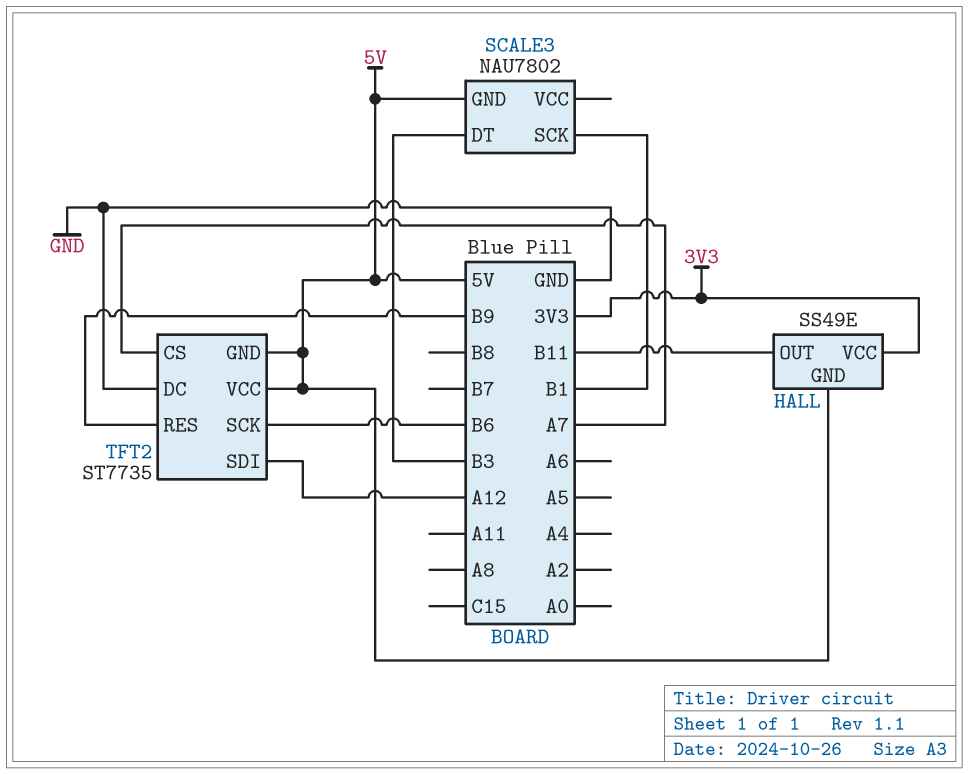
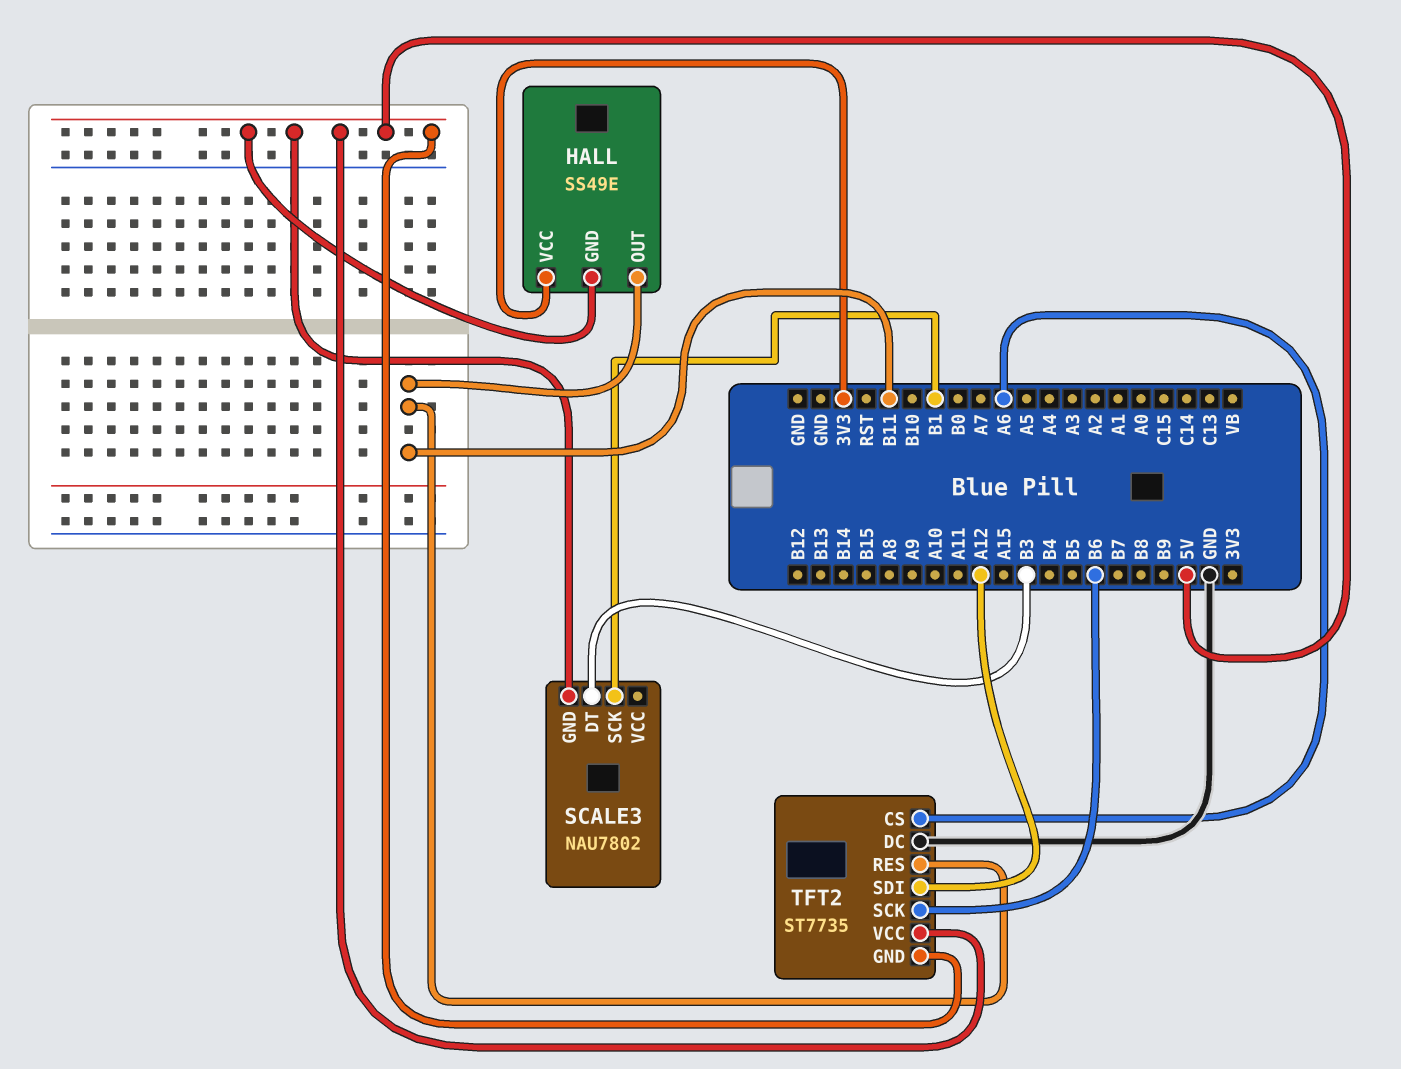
TFT2 pin CS: A7 -> A6
TFT2 pin RES: B9 -> B11

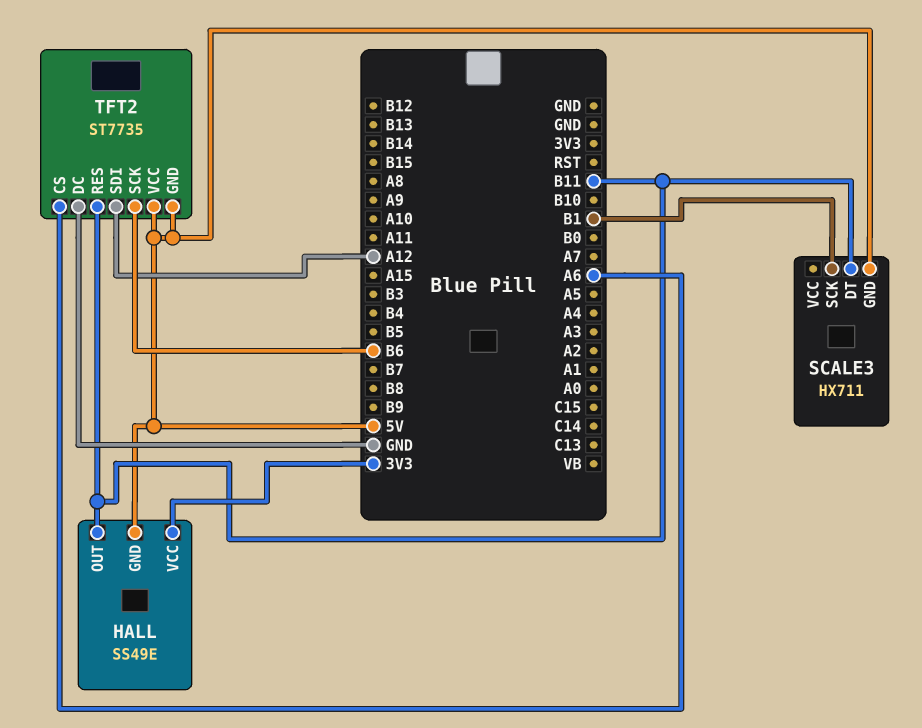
SCALE3: NAU7802 -> HX711
SCALE3 pin DT: B3 -> B11

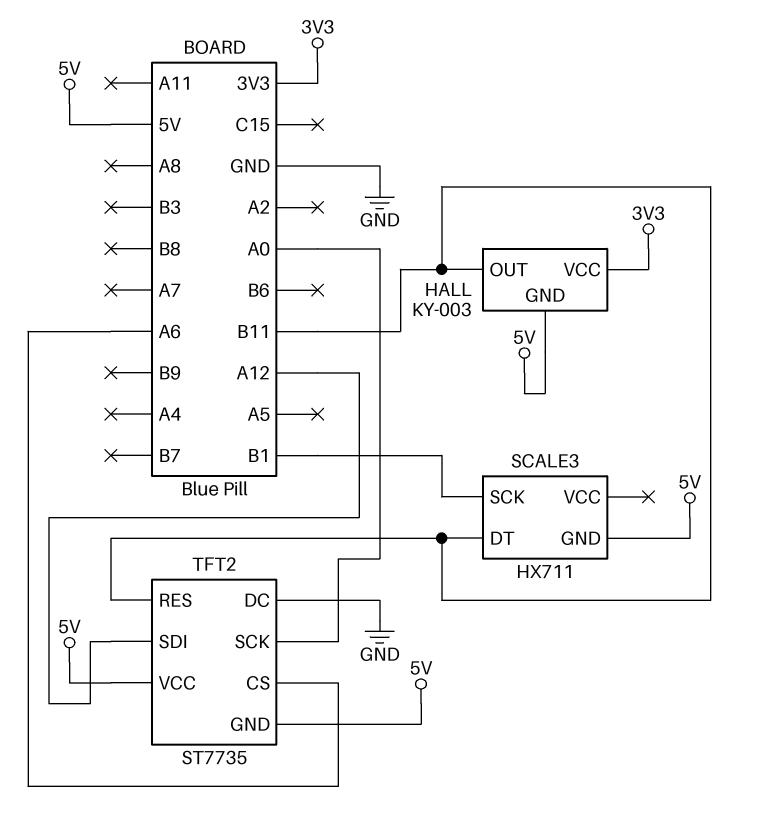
HALL: SS49E -> KY-003
TFT2 pin SCK: B6 -> A0

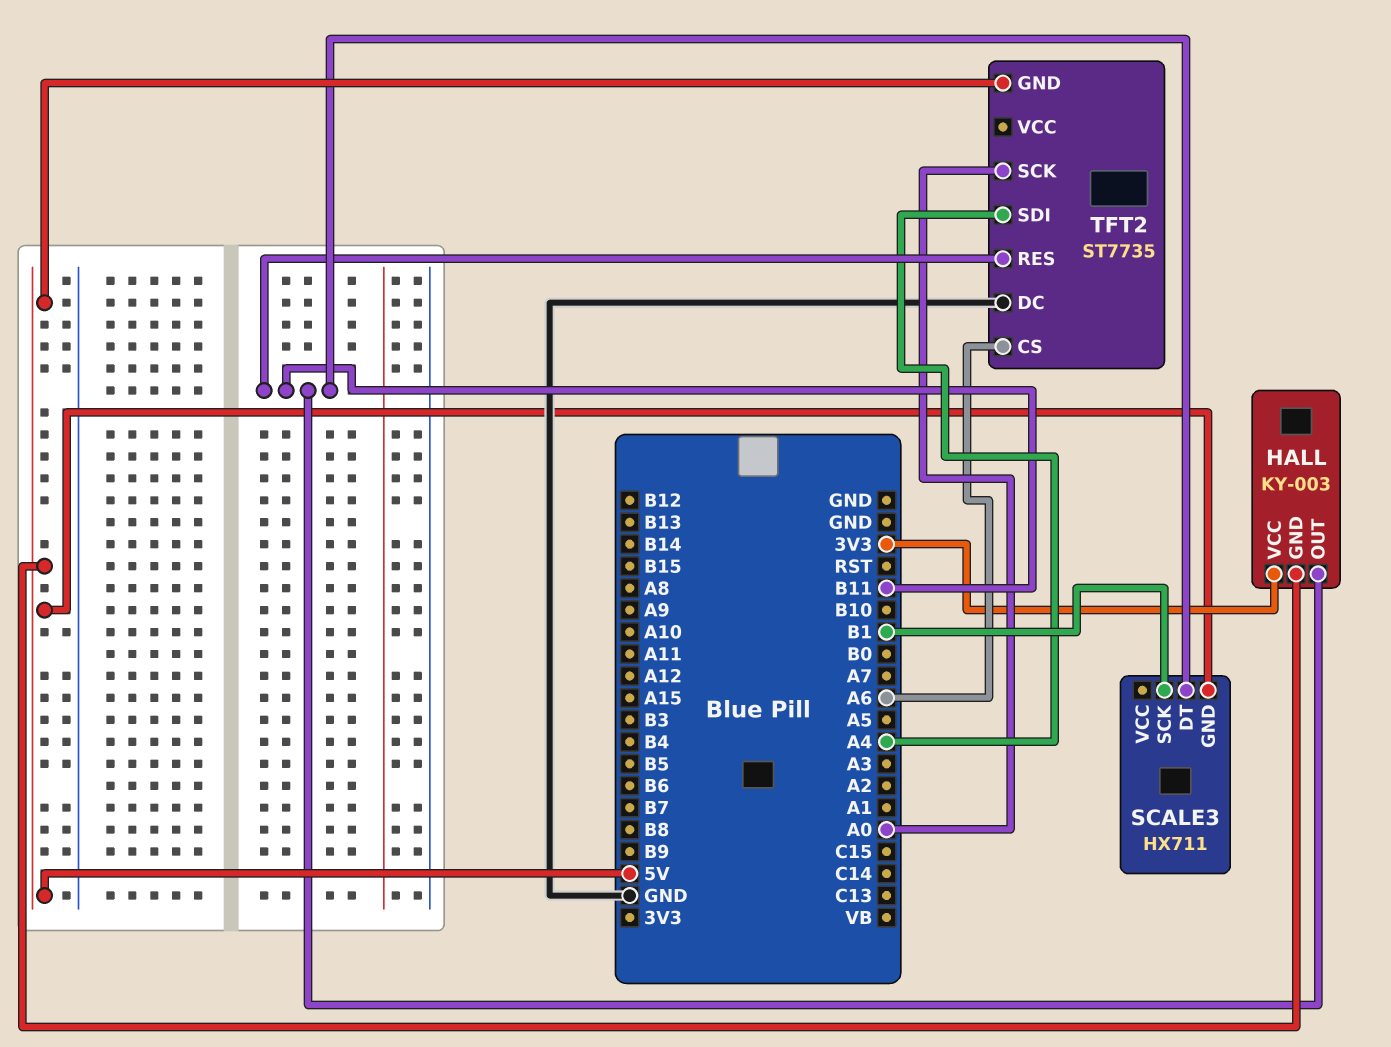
TFT2 pin SDI: A12 -> A4
TFT2 pin VCC: 5V -> none

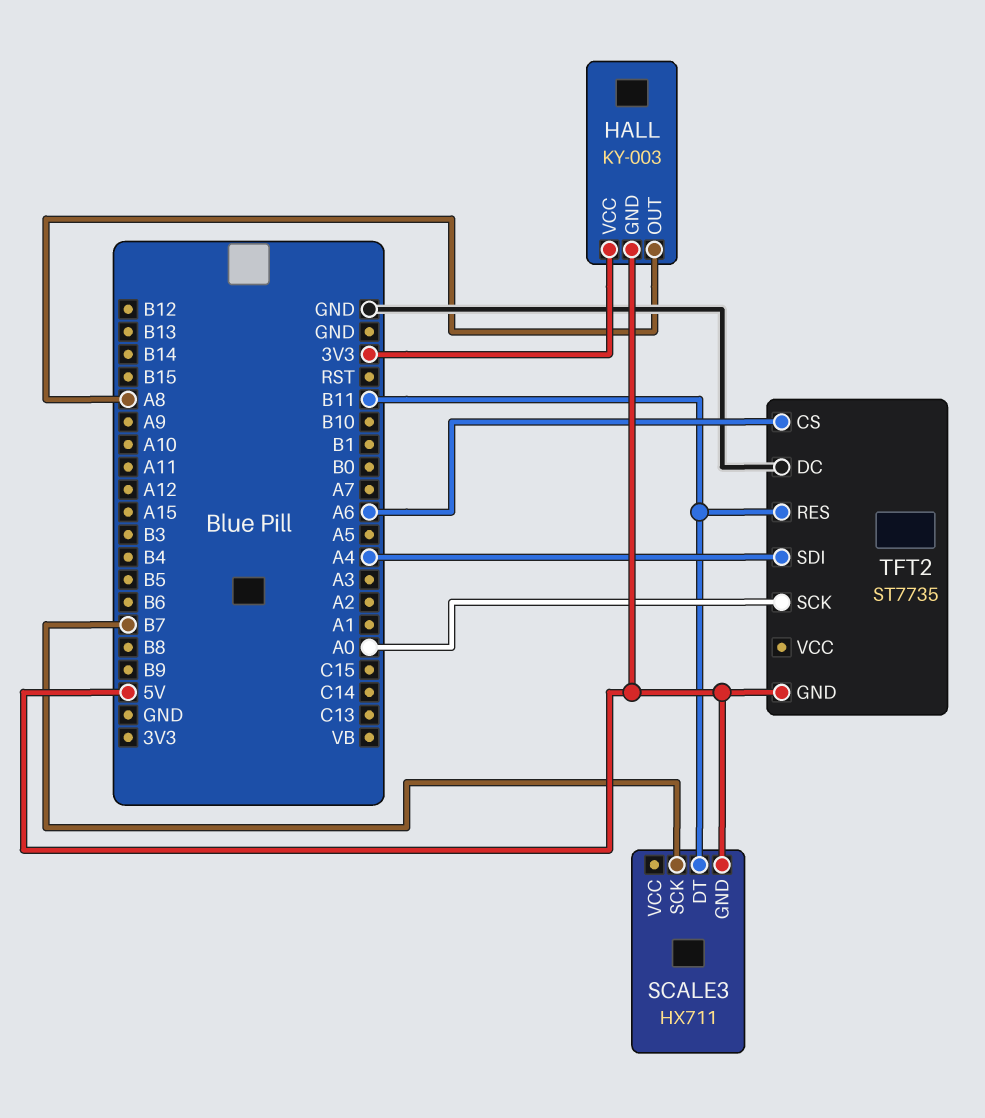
HALL pin OUT: B11 -> A8
SCALE3 pin SCK: B1 -> B7

